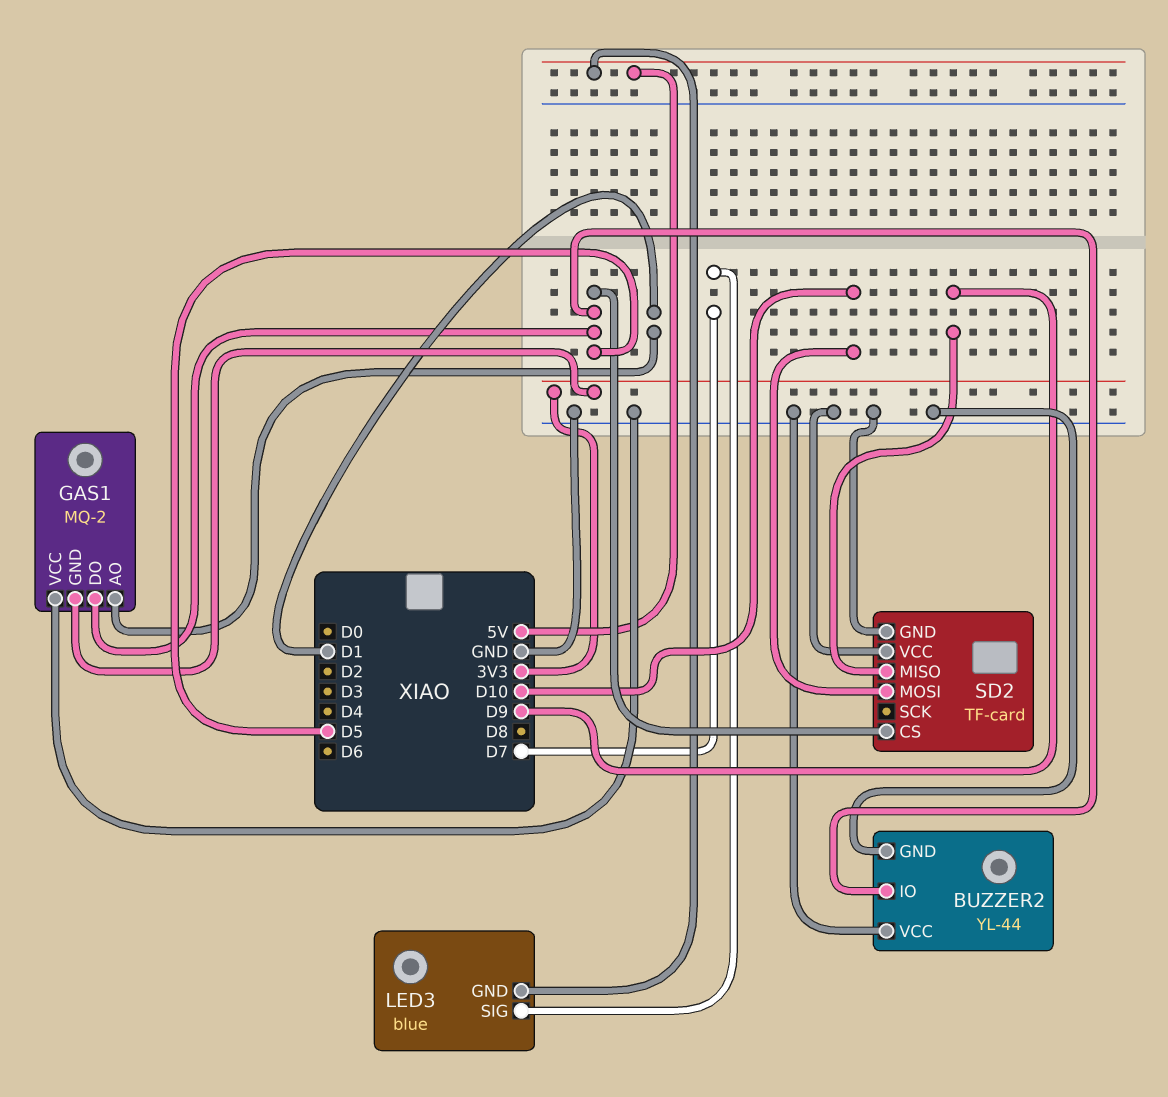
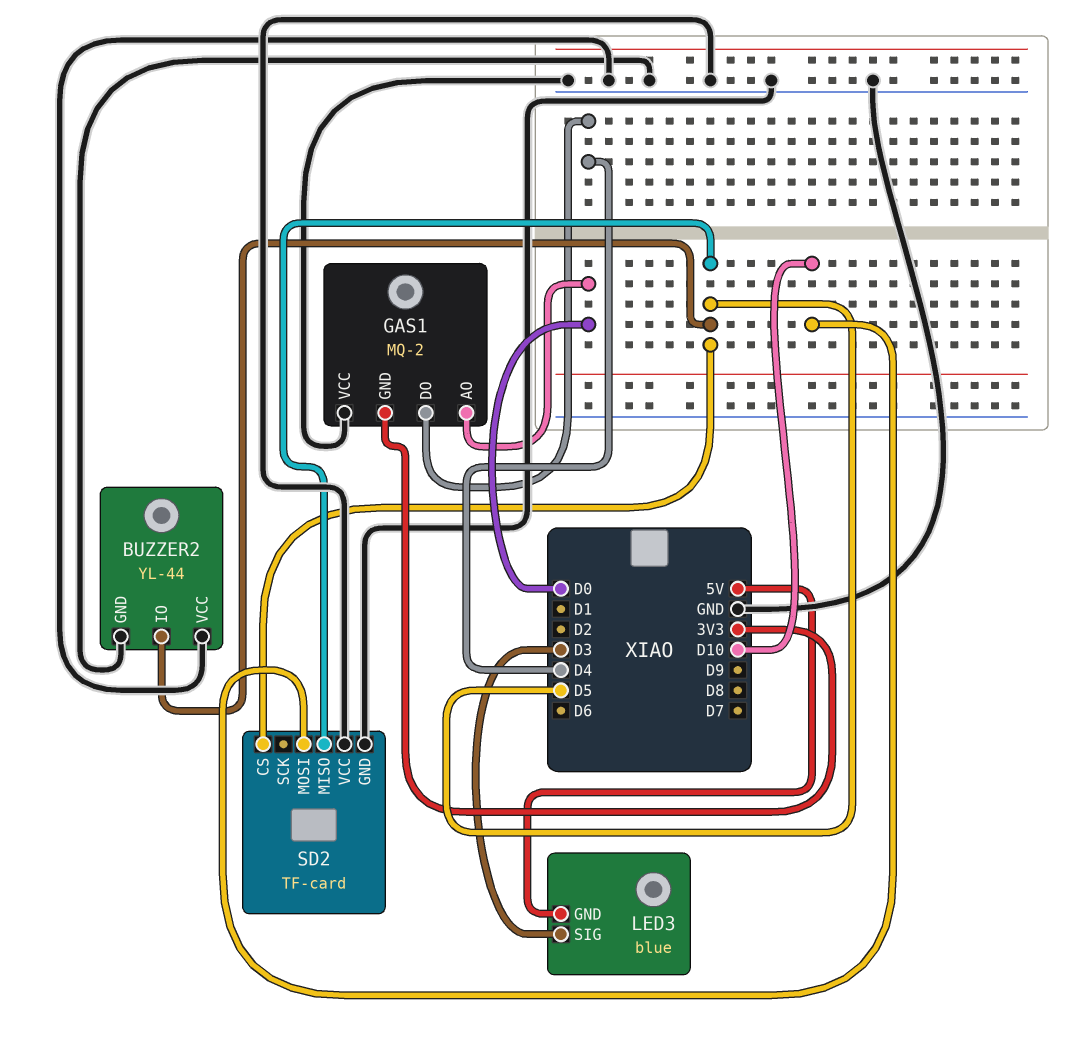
GAS1 pin AO: D1 -> D0
GAS1 pin DO: D5 -> D4
LED3 pin SIG: D7 -> D3
SD2 pin MISO: D9 -> D5

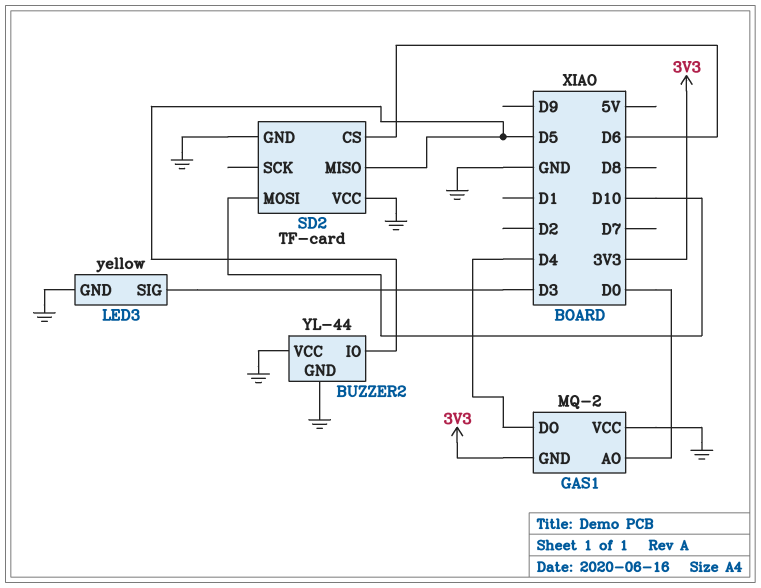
LED3: blue -> yellow
LED3 pin GND: 5V -> GND
SD2 pin CS: D5 -> D6

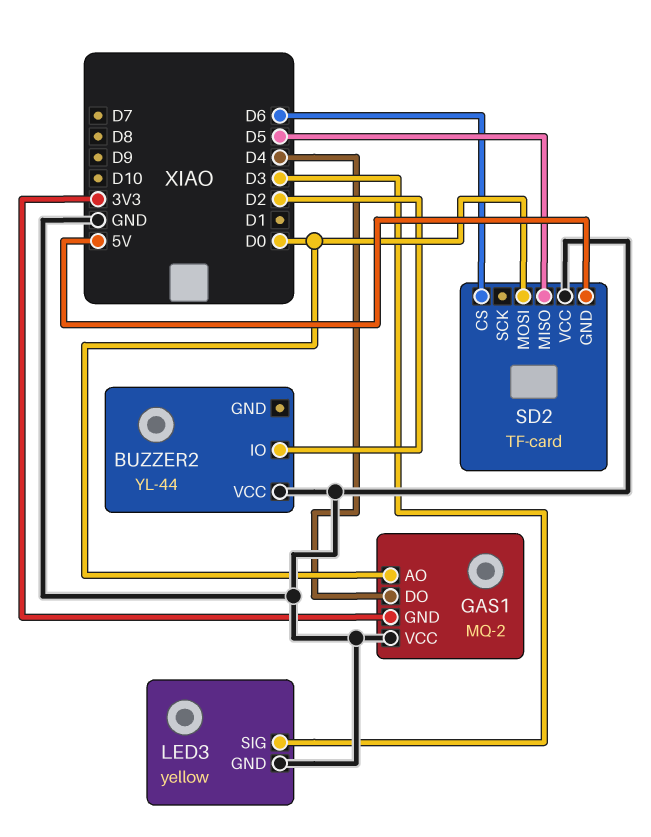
BUZZER2 pin GND: GND -> none
BUZZER2 pin IO: D5 -> D2
SD2 pin GND: GND -> 5V
SD2 pin MOSI: D10 -> D0

